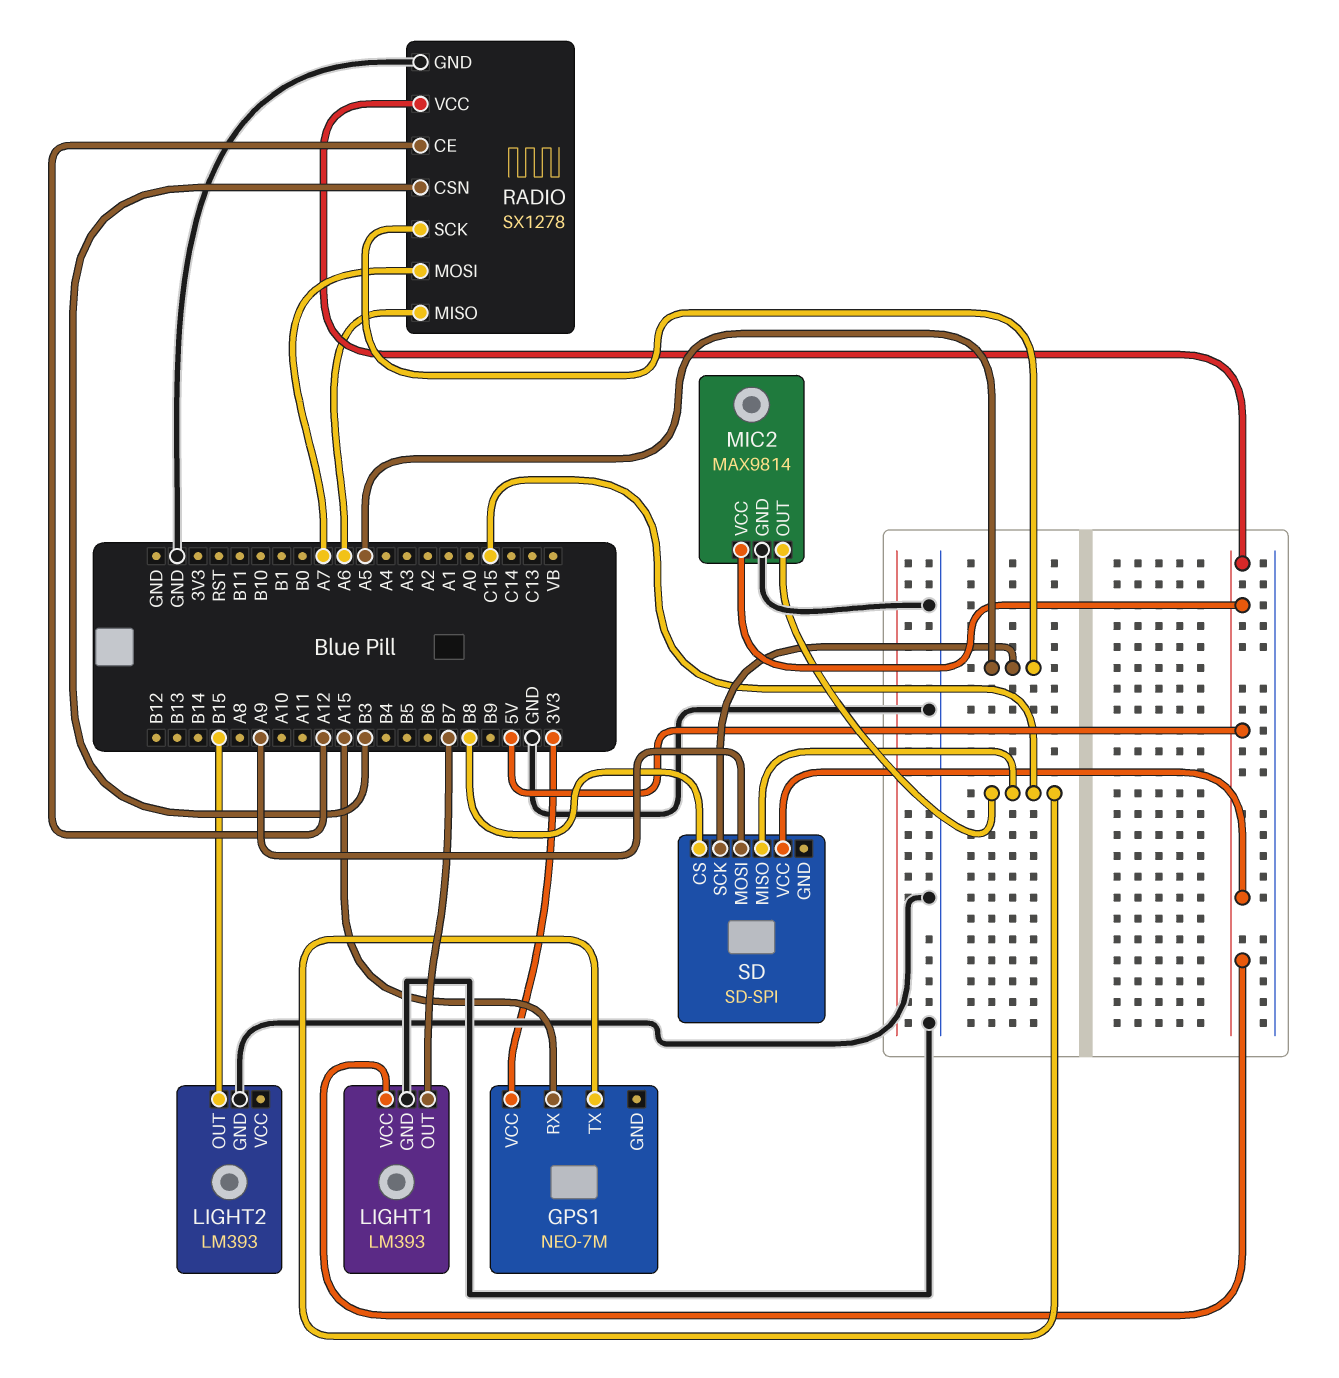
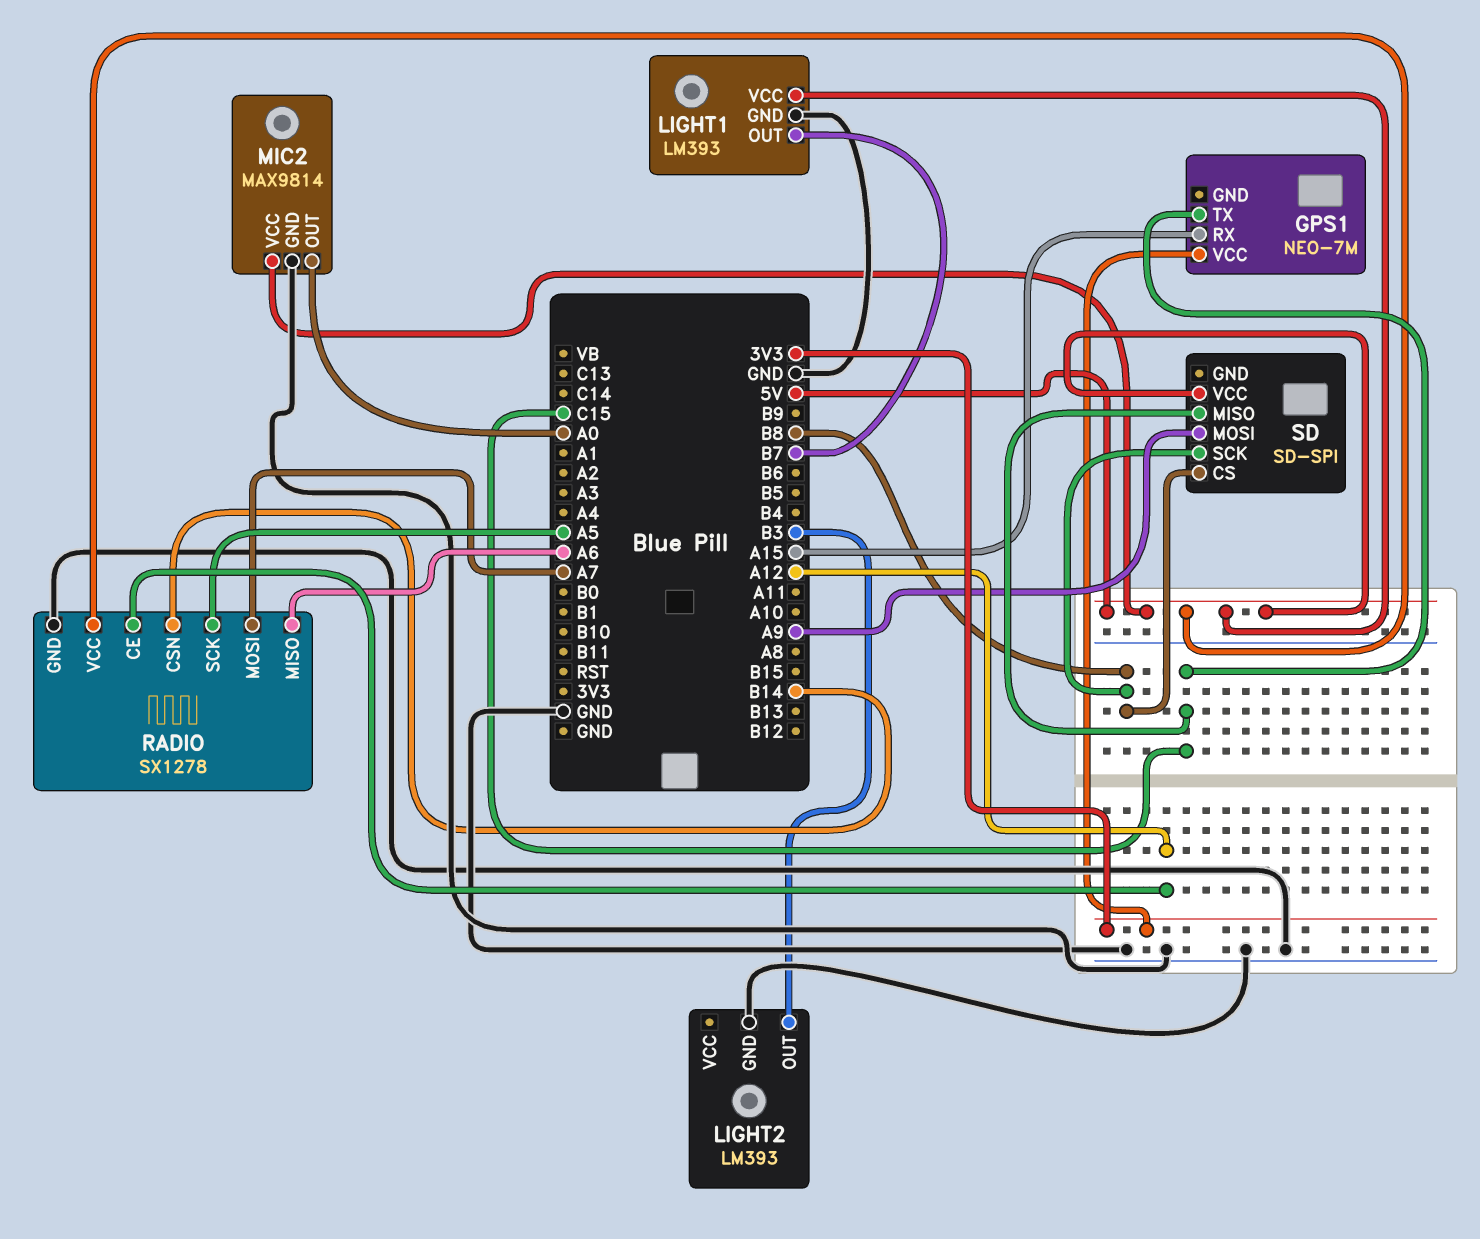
LIGHT2 pin OUT: B15 -> B3
MIC2 pin OUT: C15 -> A0
RADIO pin CSN: B3 -> B14
SD pin SCK: A5 -> B8

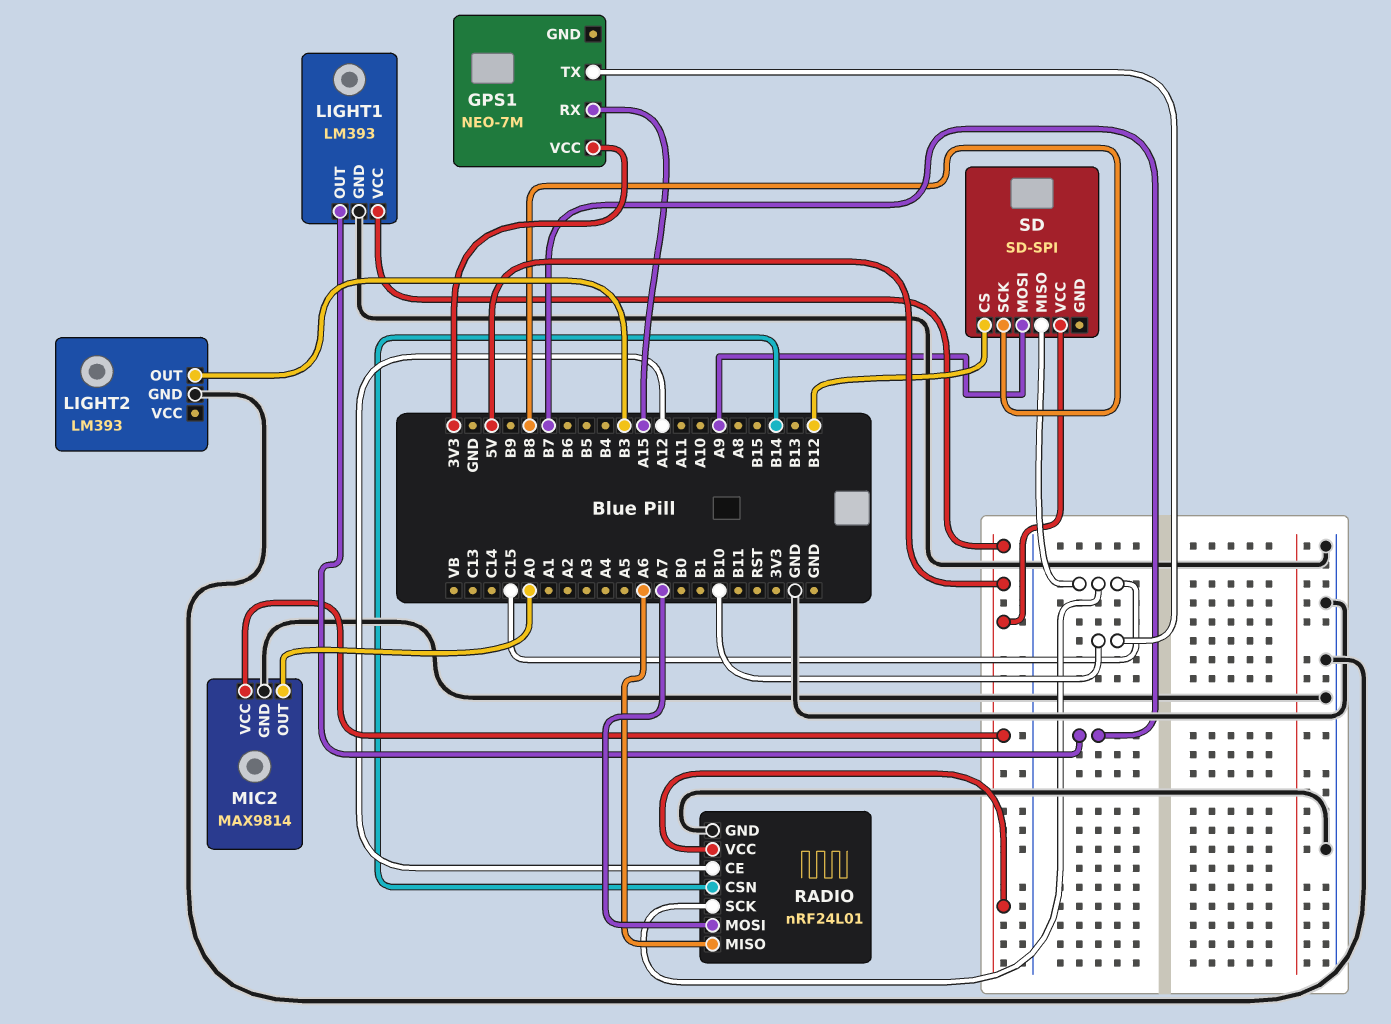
GPS1 pin TX: C15 -> B10
RADIO: SX1278 -> nRF24L01
RADIO pin SCK: A5 -> C15
SD pin CS: B8 -> B12

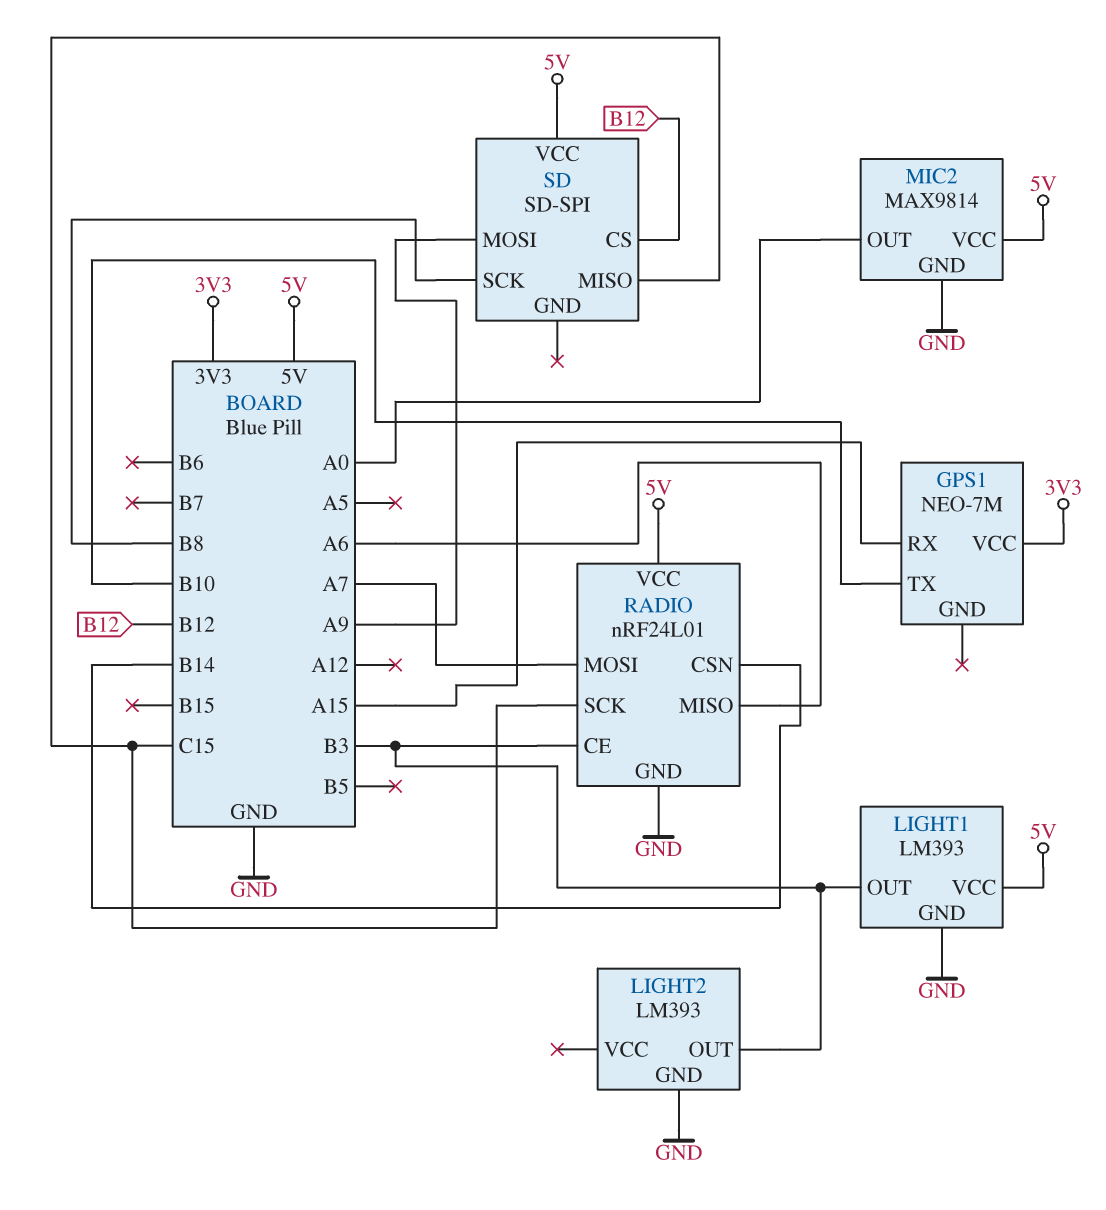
LIGHT1 pin OUT: B7 -> B3
RADIO pin CE: A12 -> B3

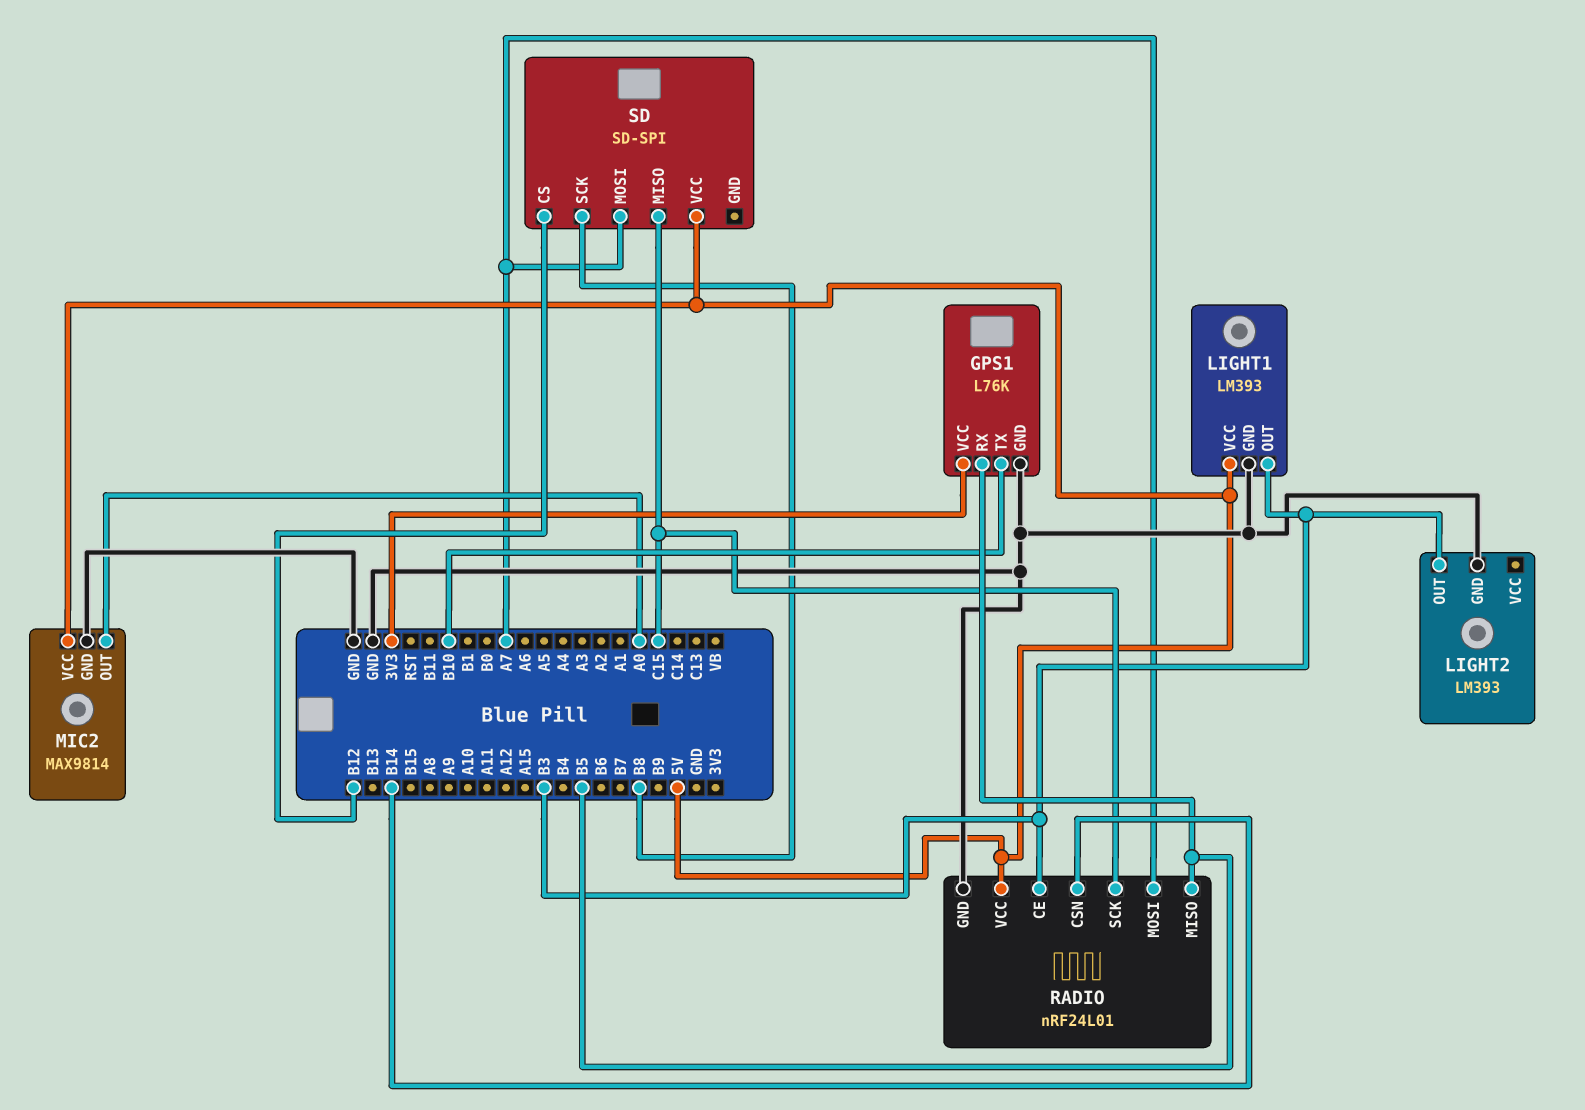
GPS1: NEO-7M -> L76K
GPS1 pin GND: none -> GND
GPS1 pin RX: A15 -> B5
RADIO pin MISO: A6 -> B5
SD pin MOSI: A9 -> A7

